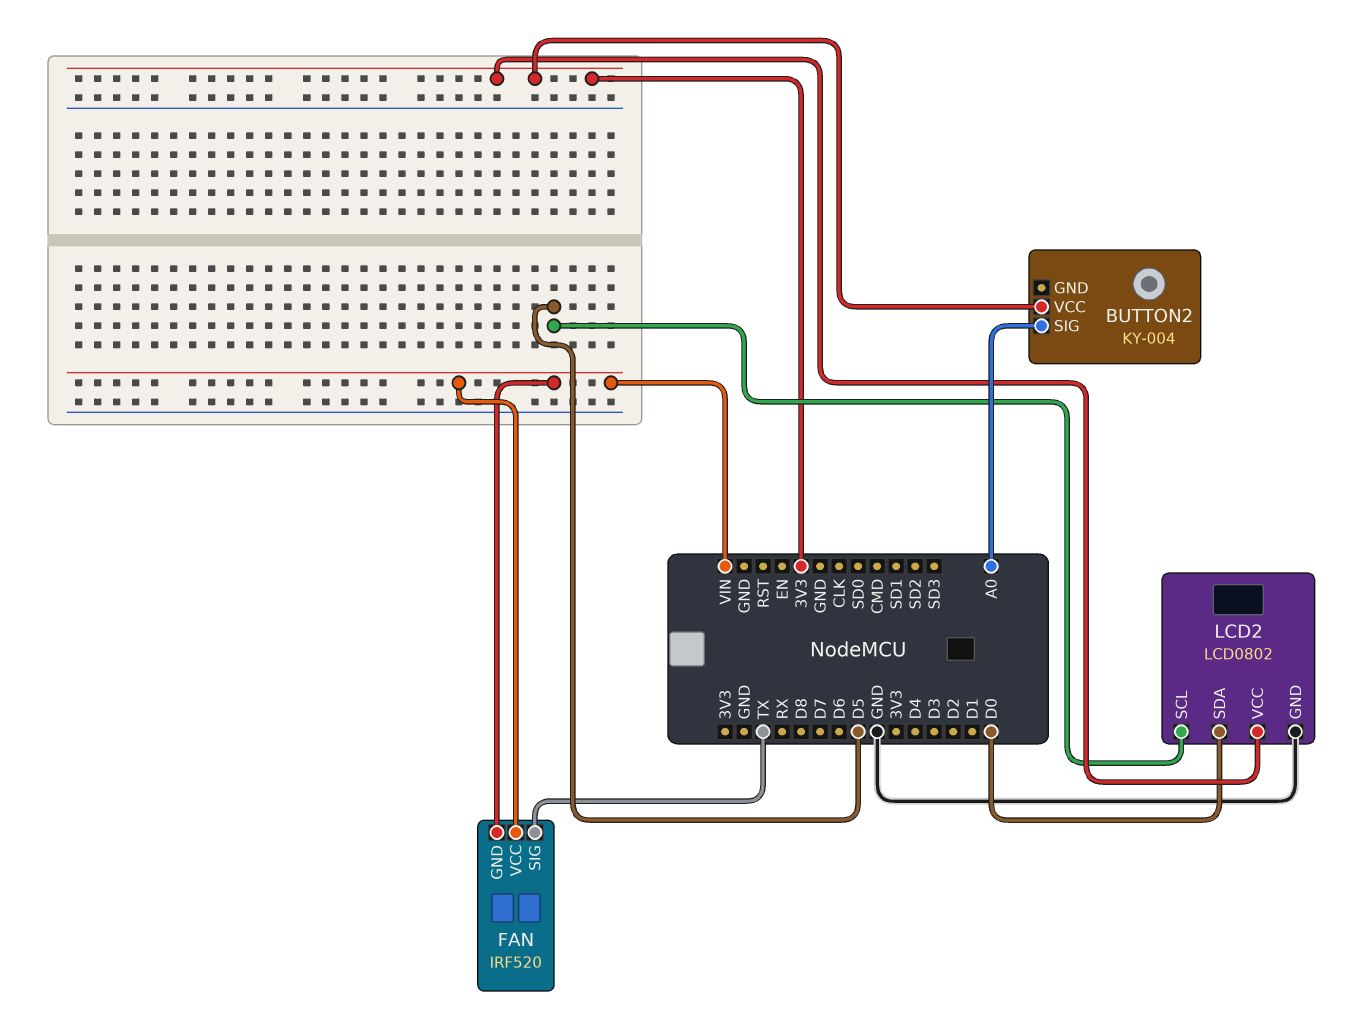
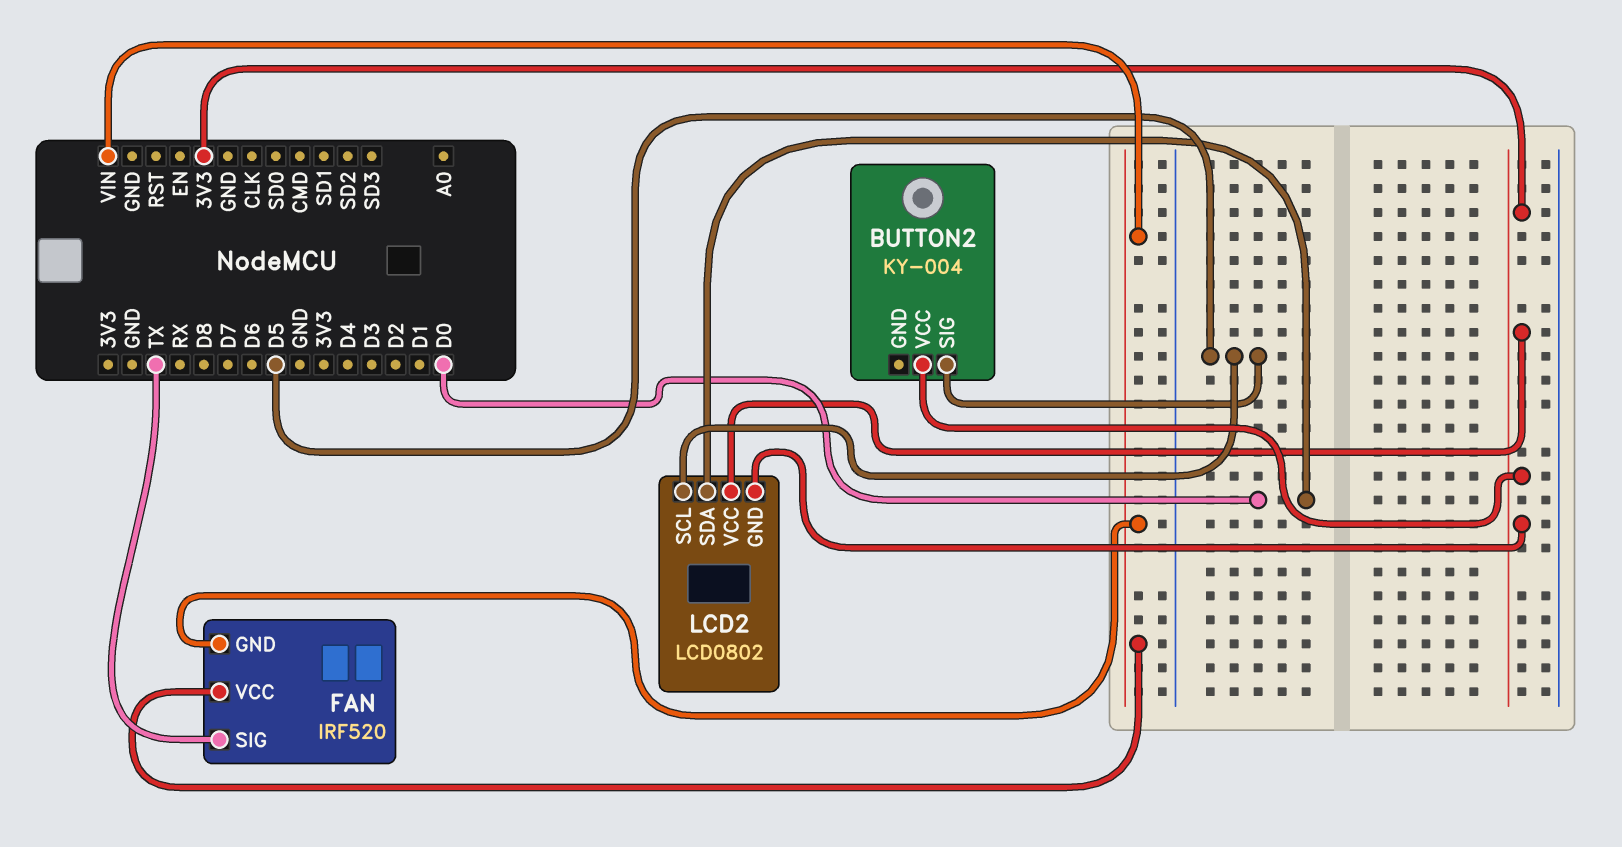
BUTTON2 pin SIG: A0 -> D5
LCD2 pin GND: GND -> 3V3

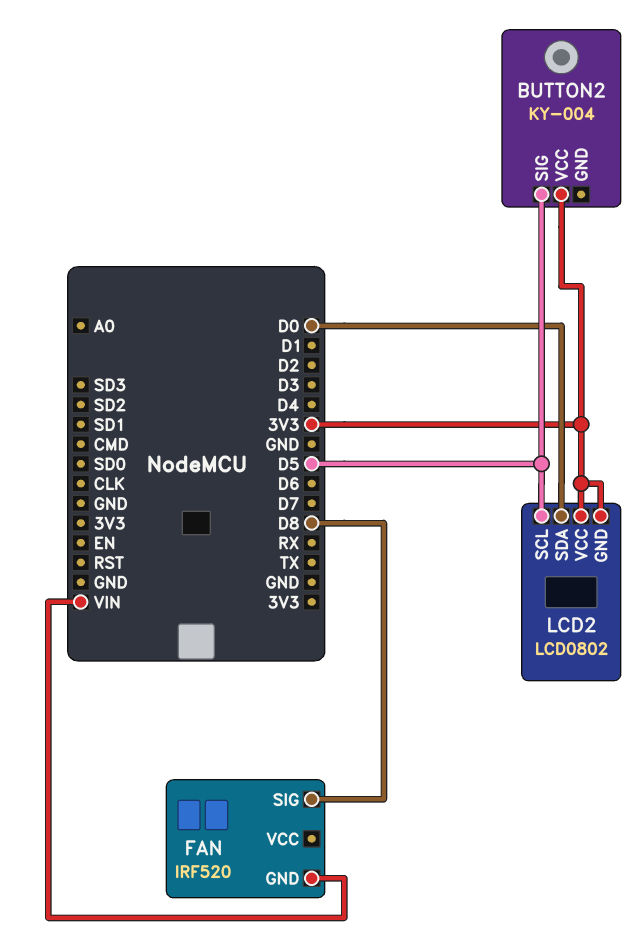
FAN pin SIG: TX -> D8
FAN pin VCC: VIN -> none

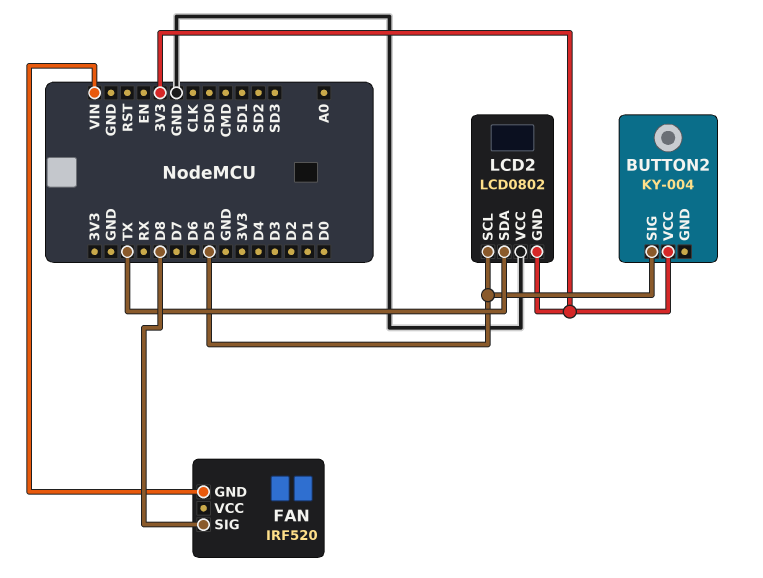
LCD2 pin SDA: D0 -> TX
LCD2 pin VCC: 3V3 -> GND

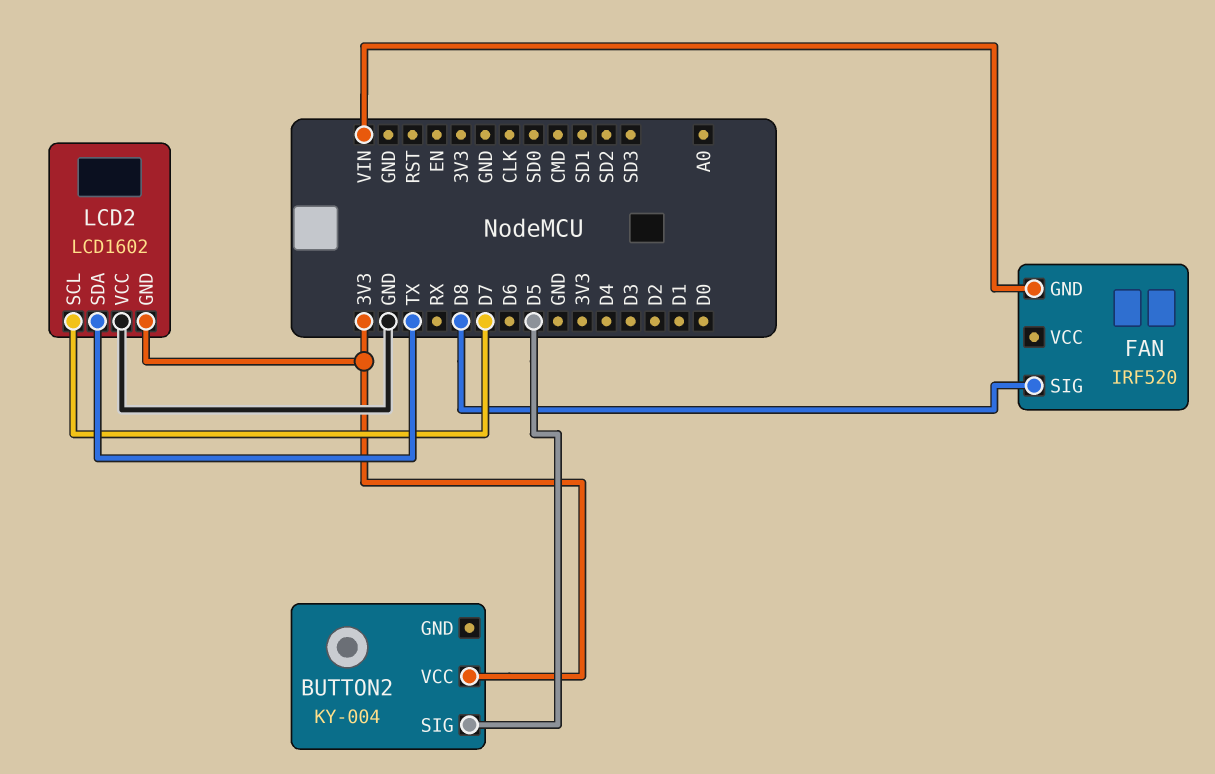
LCD2: LCD0802 -> LCD1602
LCD2 pin SCL: D5 -> D7

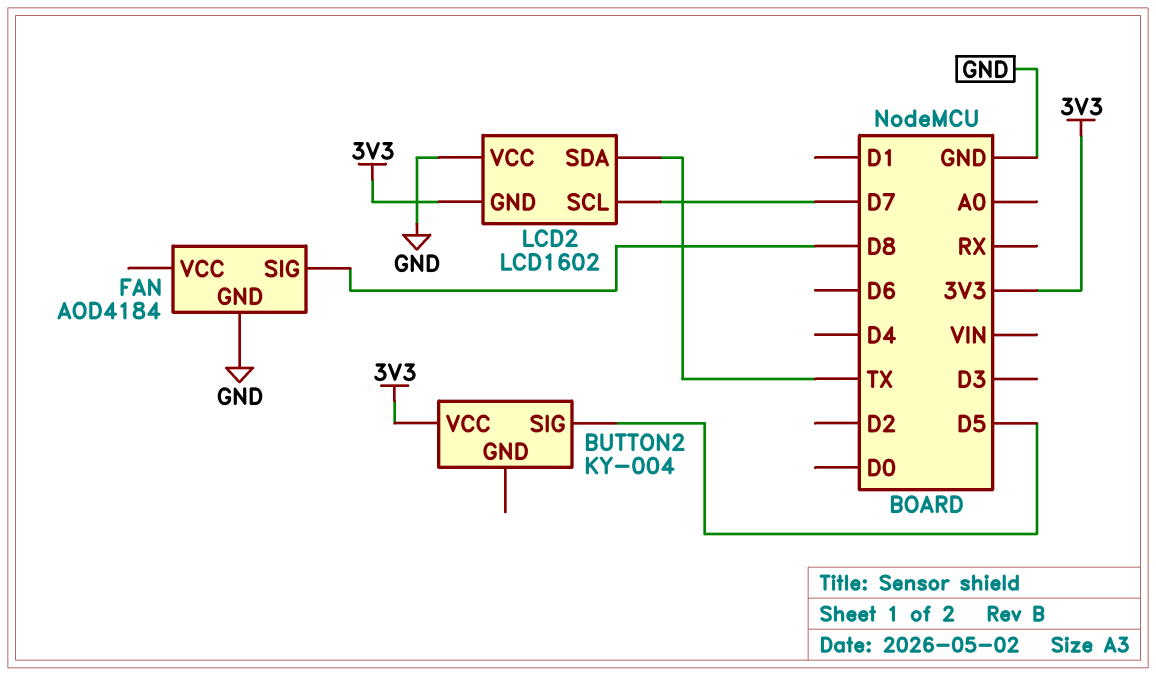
FAN: IRF520 -> AOD4184
FAN pin GND: VIN -> GND

